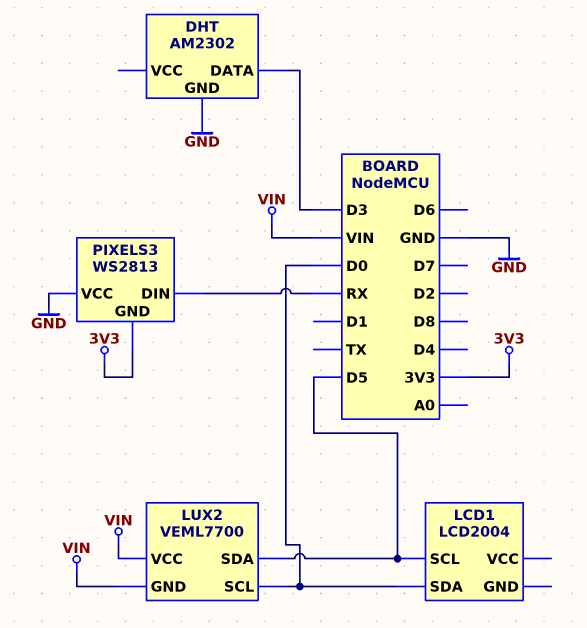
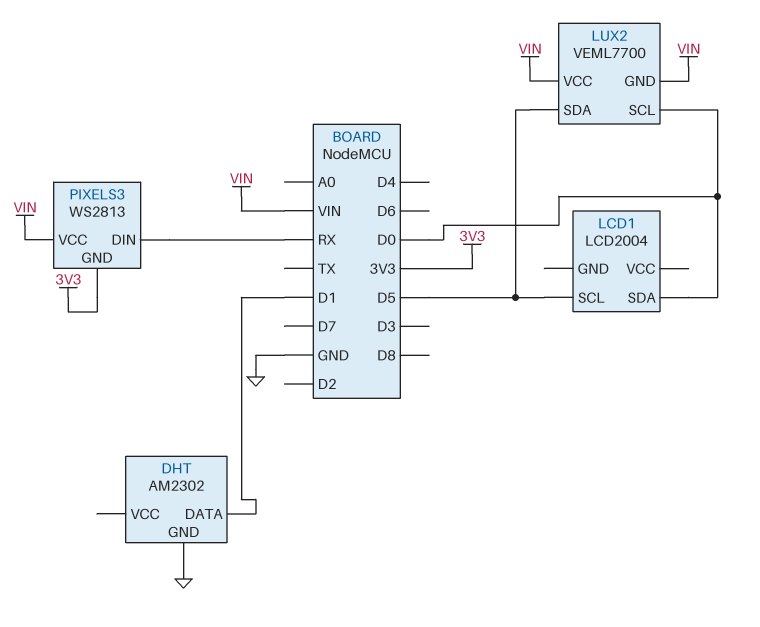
DHT pin DATA: D3 -> D1
PIXELS3 pin VCC: GND -> VIN

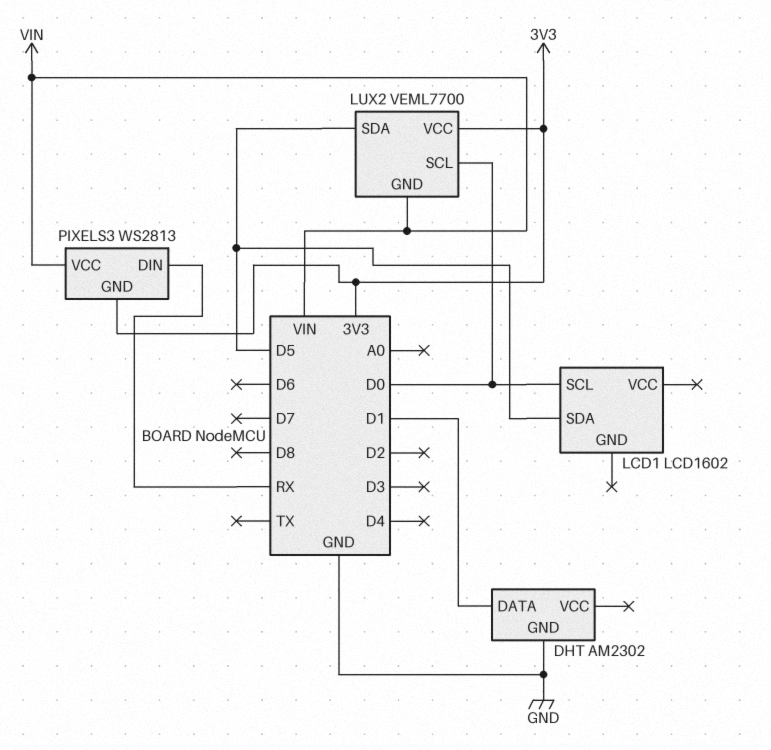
LCD1: LCD2004 -> LCD1602
LCD1 pin SCL: D5 -> D0
LCD1 pin SDA: D0 -> D5
LUX2 pin VCC: VIN -> 3V3

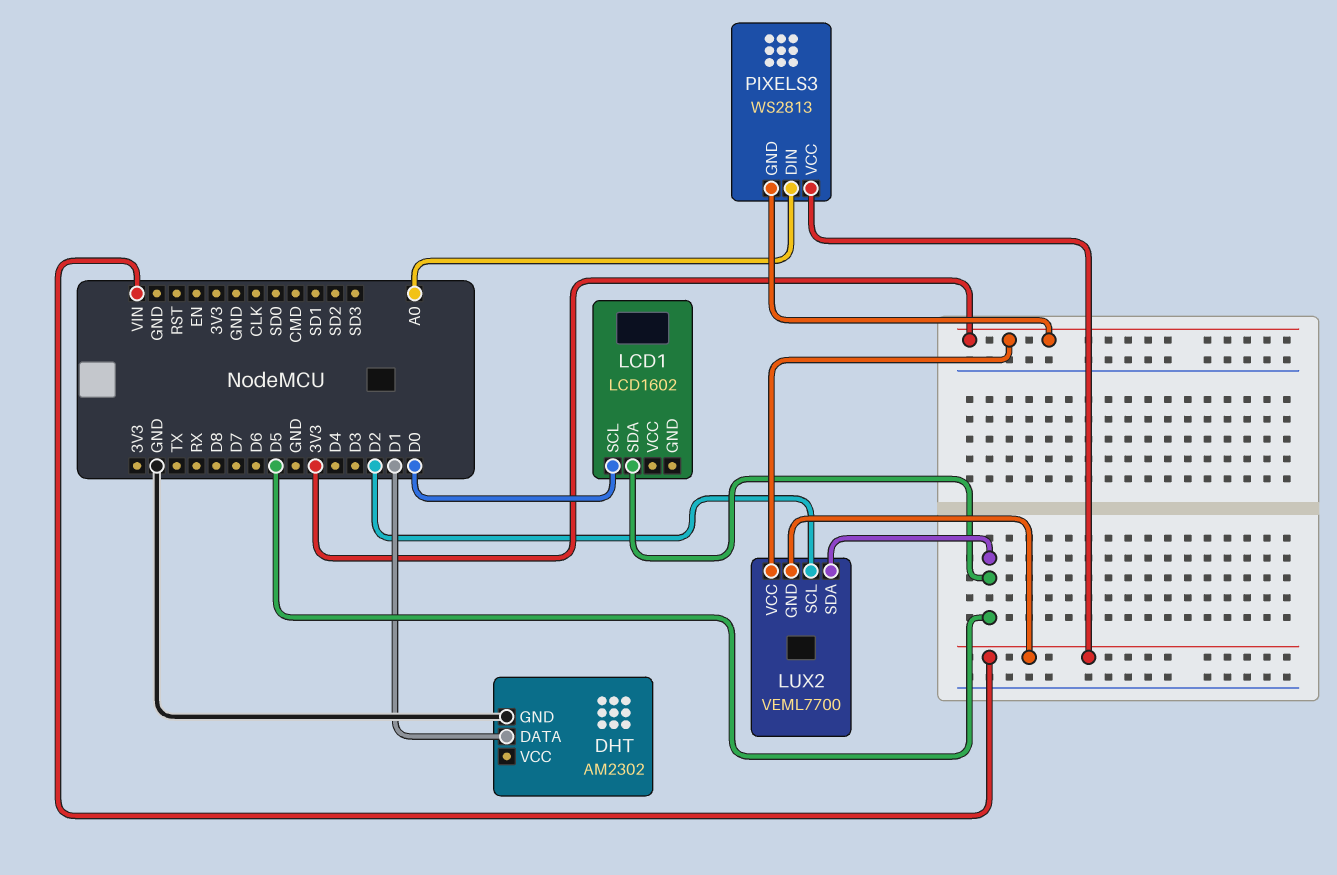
LUX2 pin SCL: D0 -> D2
PIXELS3 pin DIN: RX -> A0

